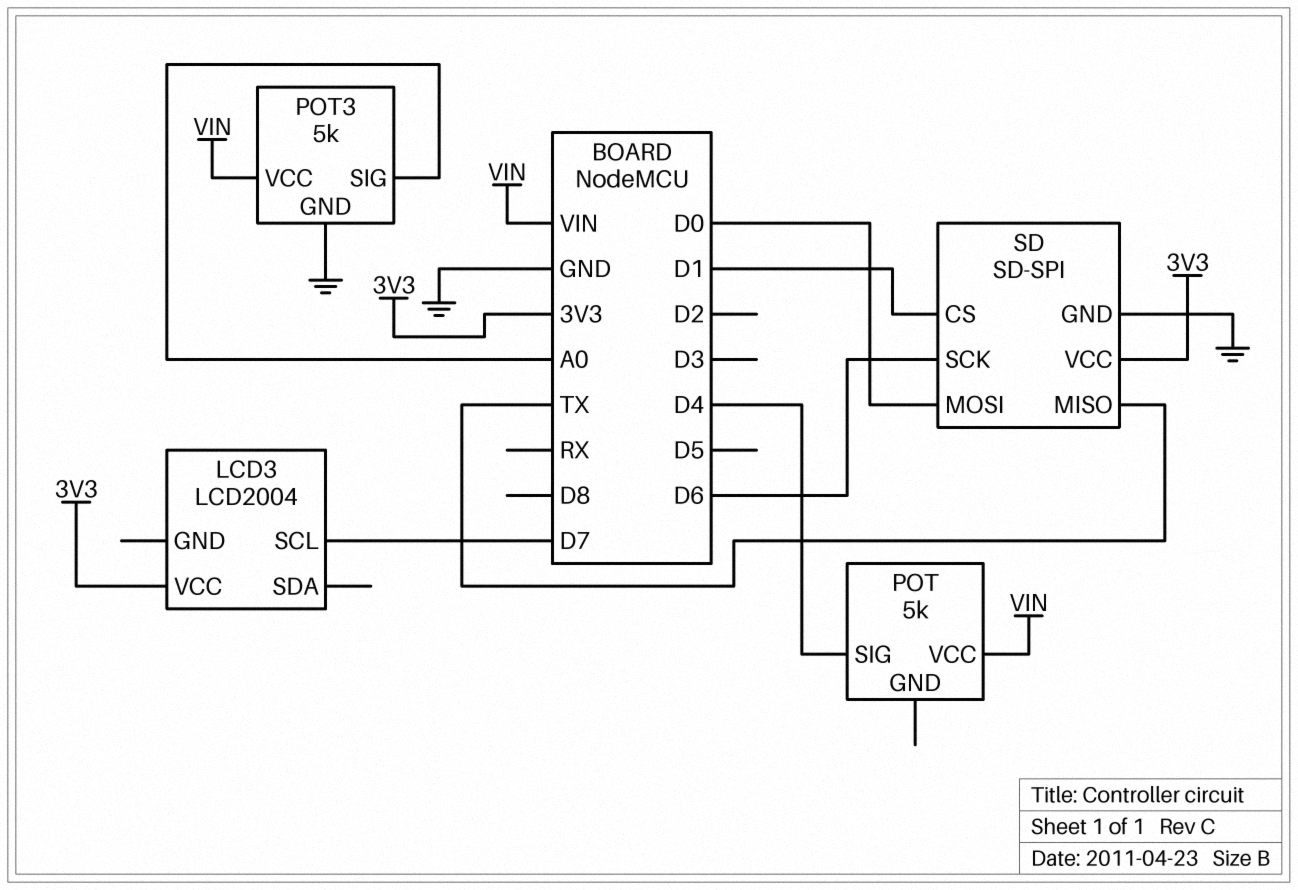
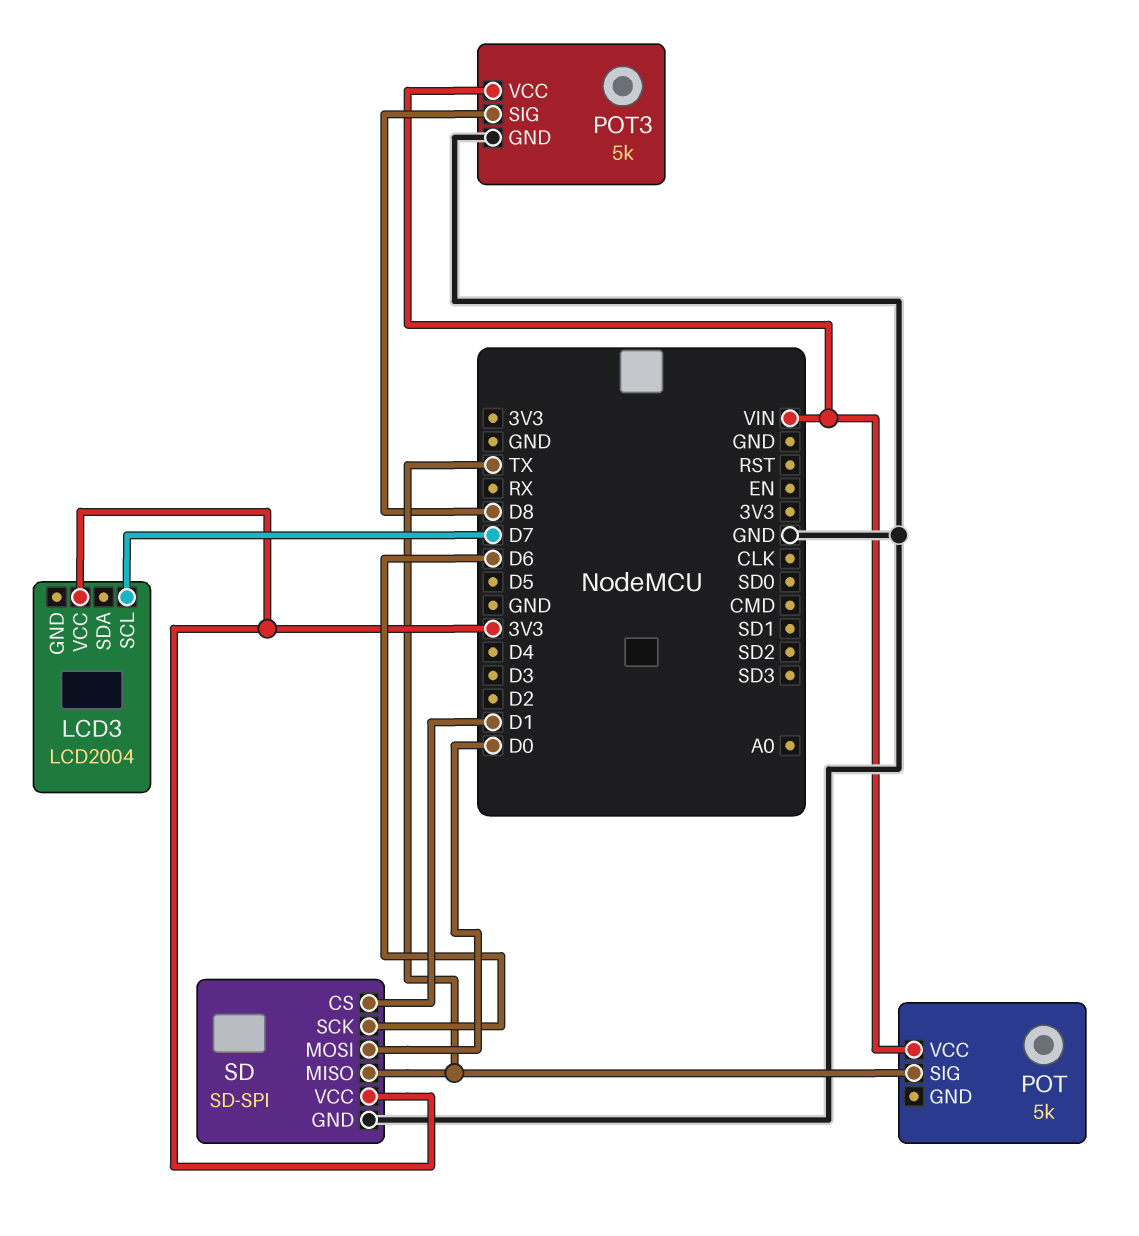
POT pin SIG: D4 -> TX
POT3 pin SIG: A0 -> D8

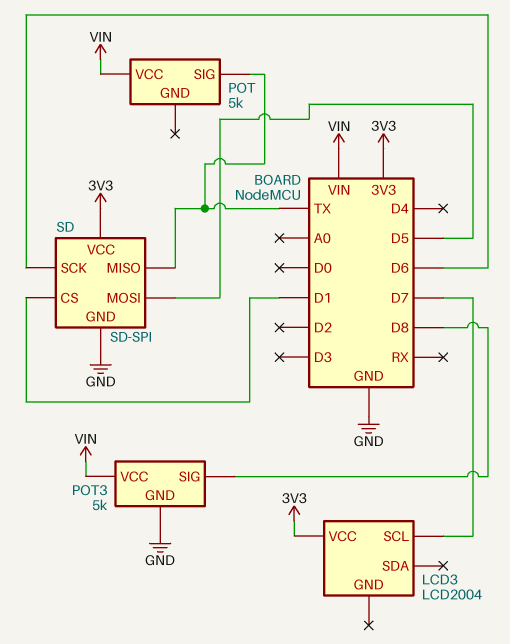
SD pin MOSI: D0 -> D5

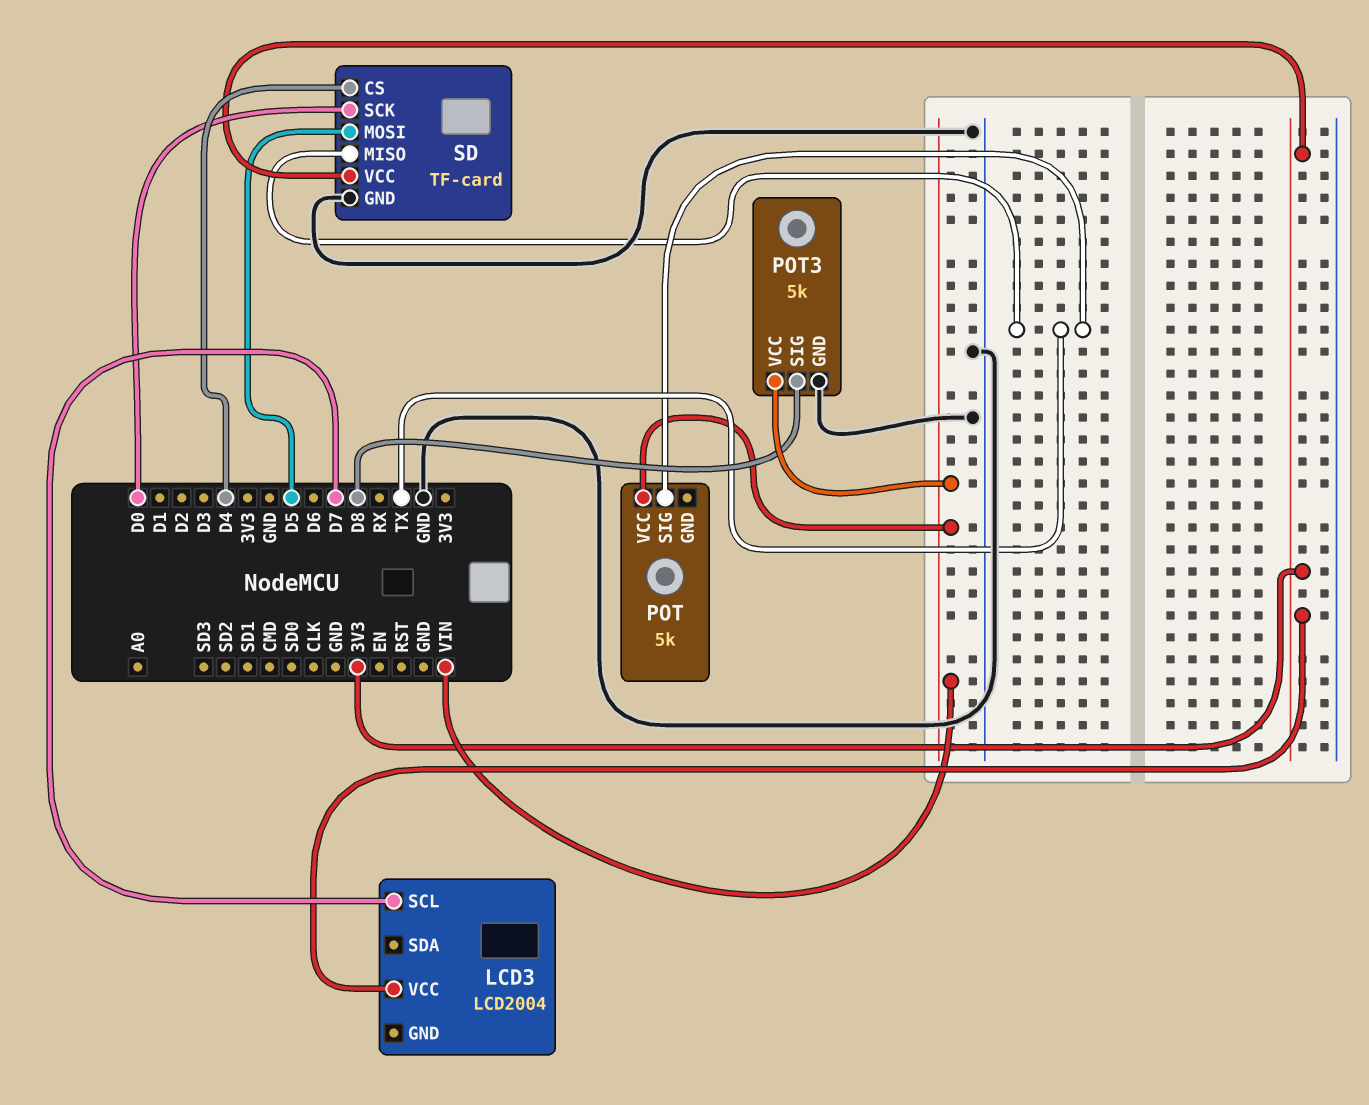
SD: SD-SPI -> TF-card
SD pin CS: D1 -> D4
SD pin SCK: D6 -> D0

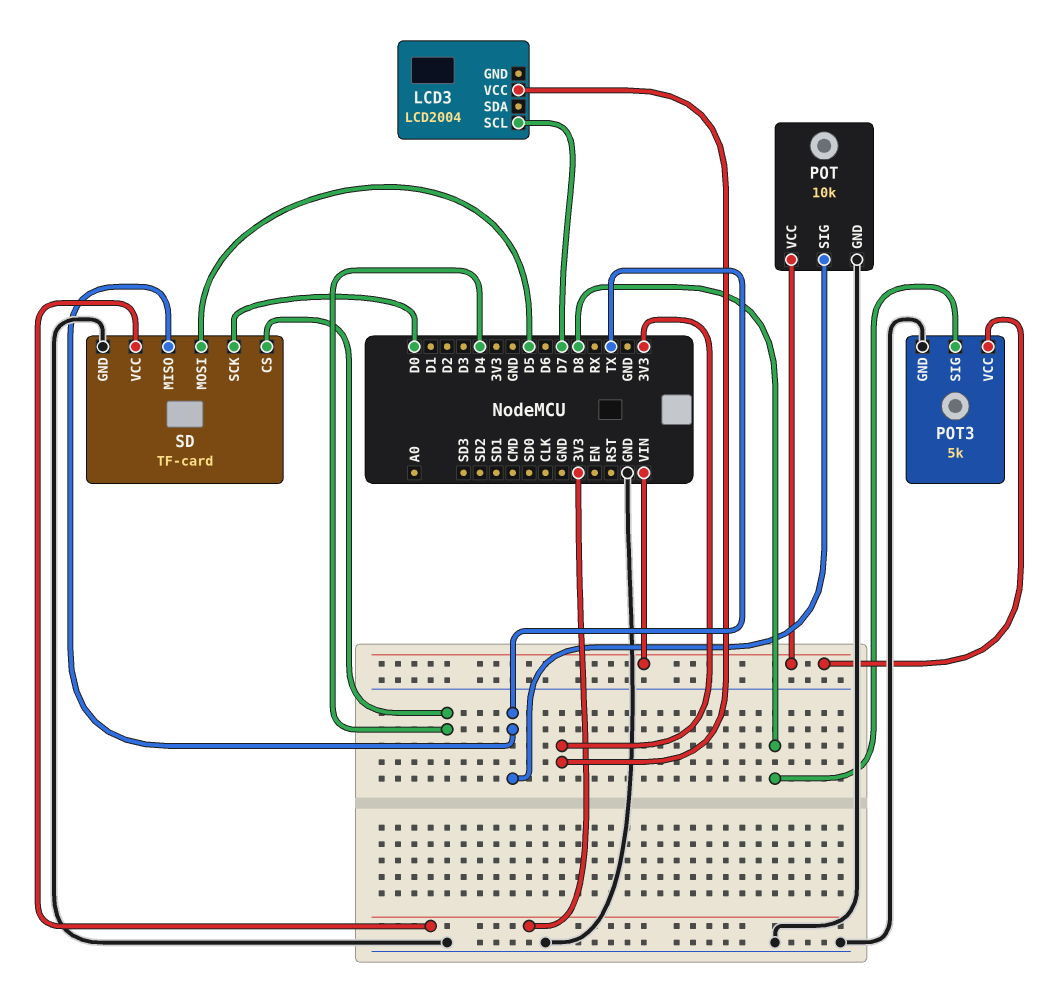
POT: 5k -> 10k
POT pin GND: none -> GND

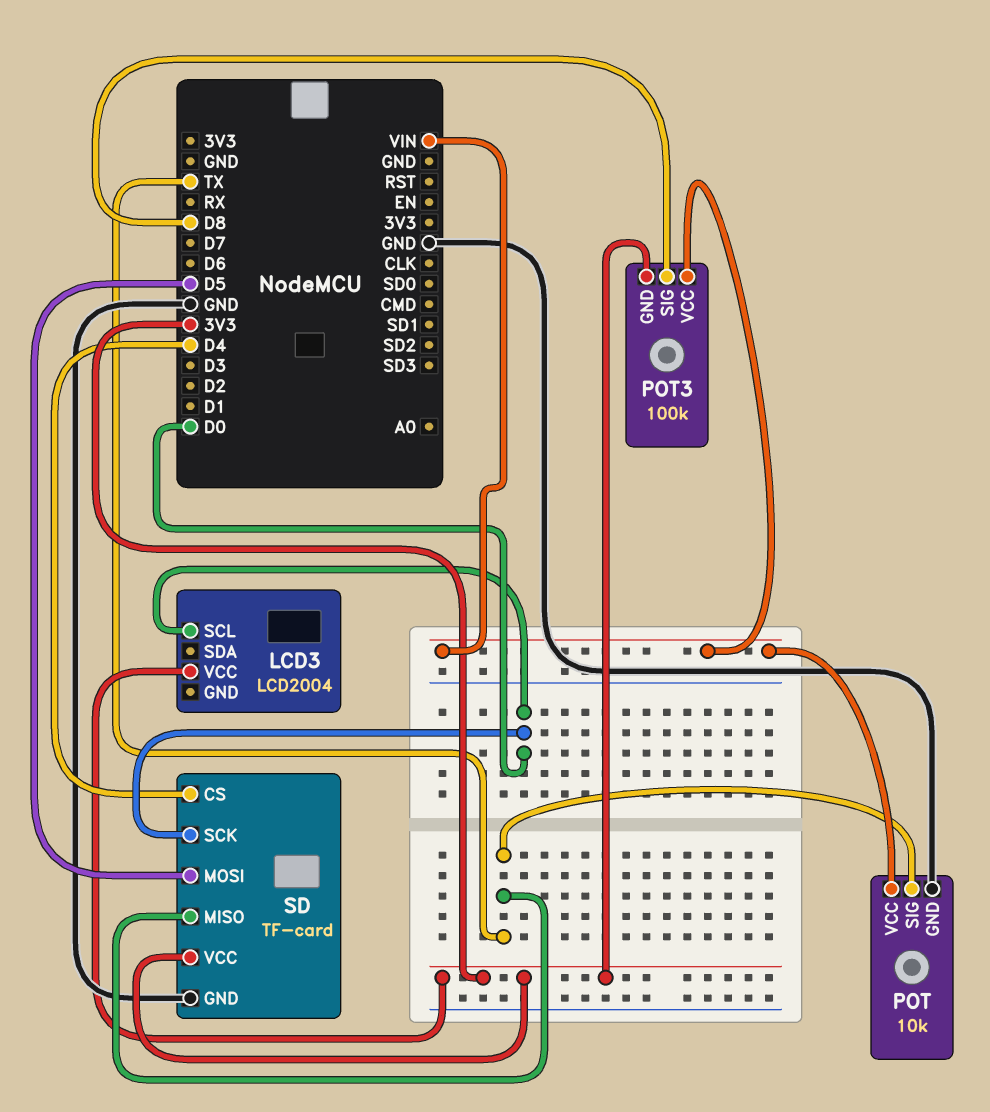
LCD3 pin SCL: D7 -> D0
POT3: 5k -> 100k
POT3 pin GND: GND -> 3V3

